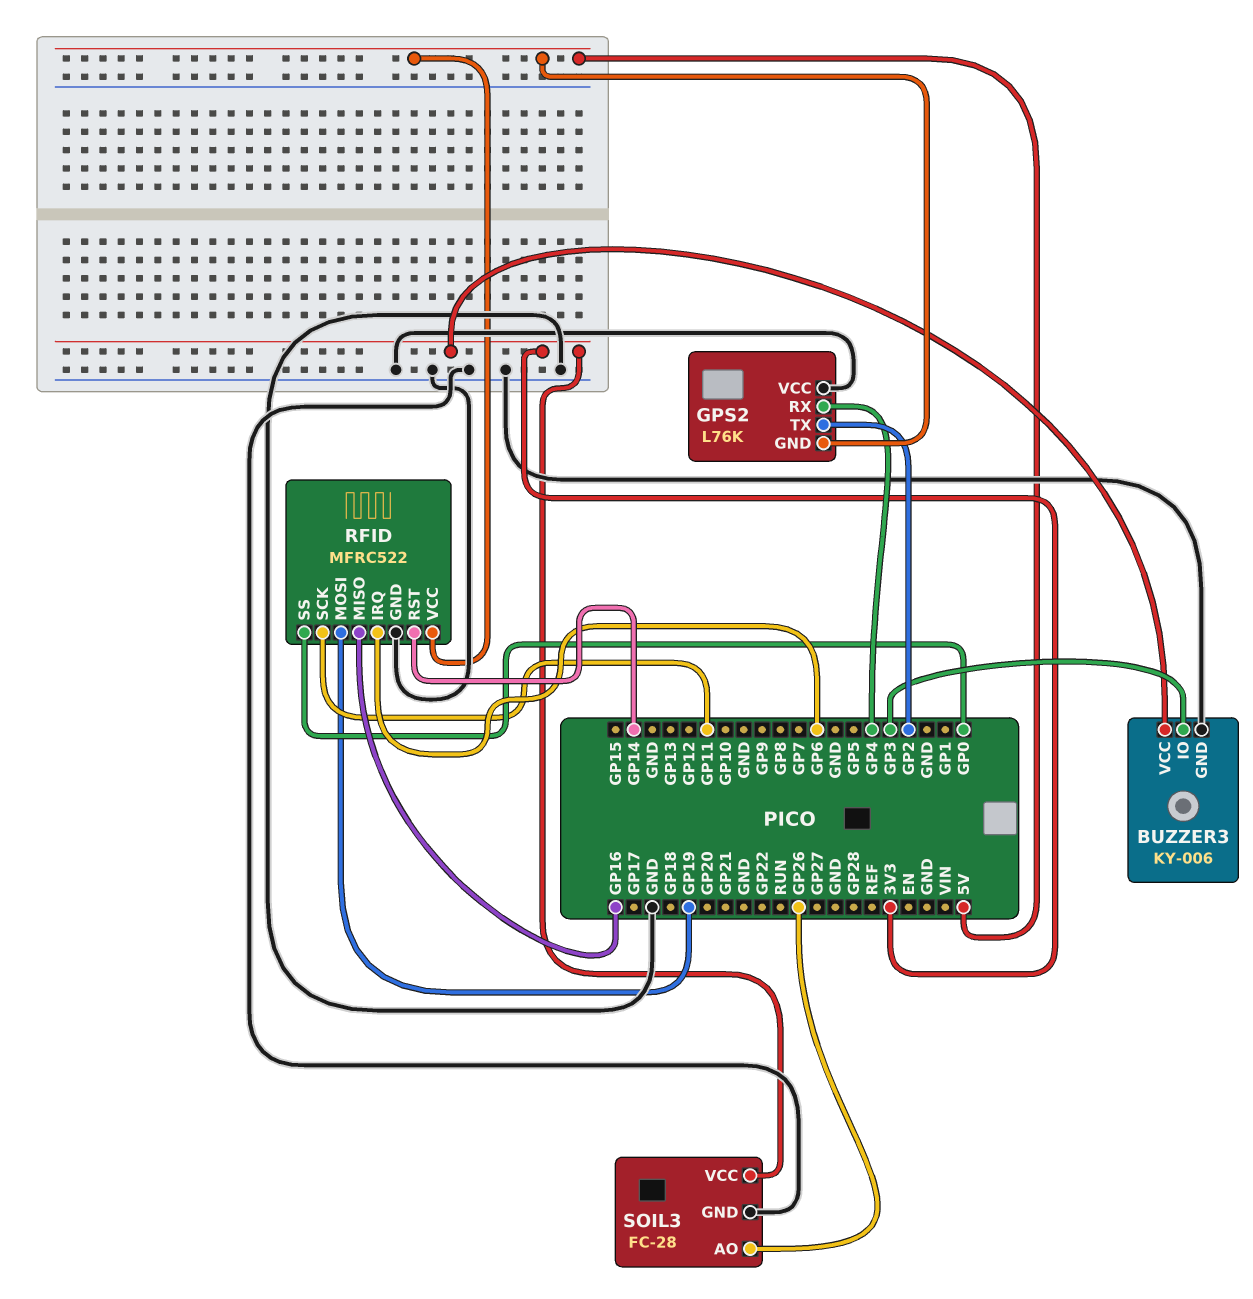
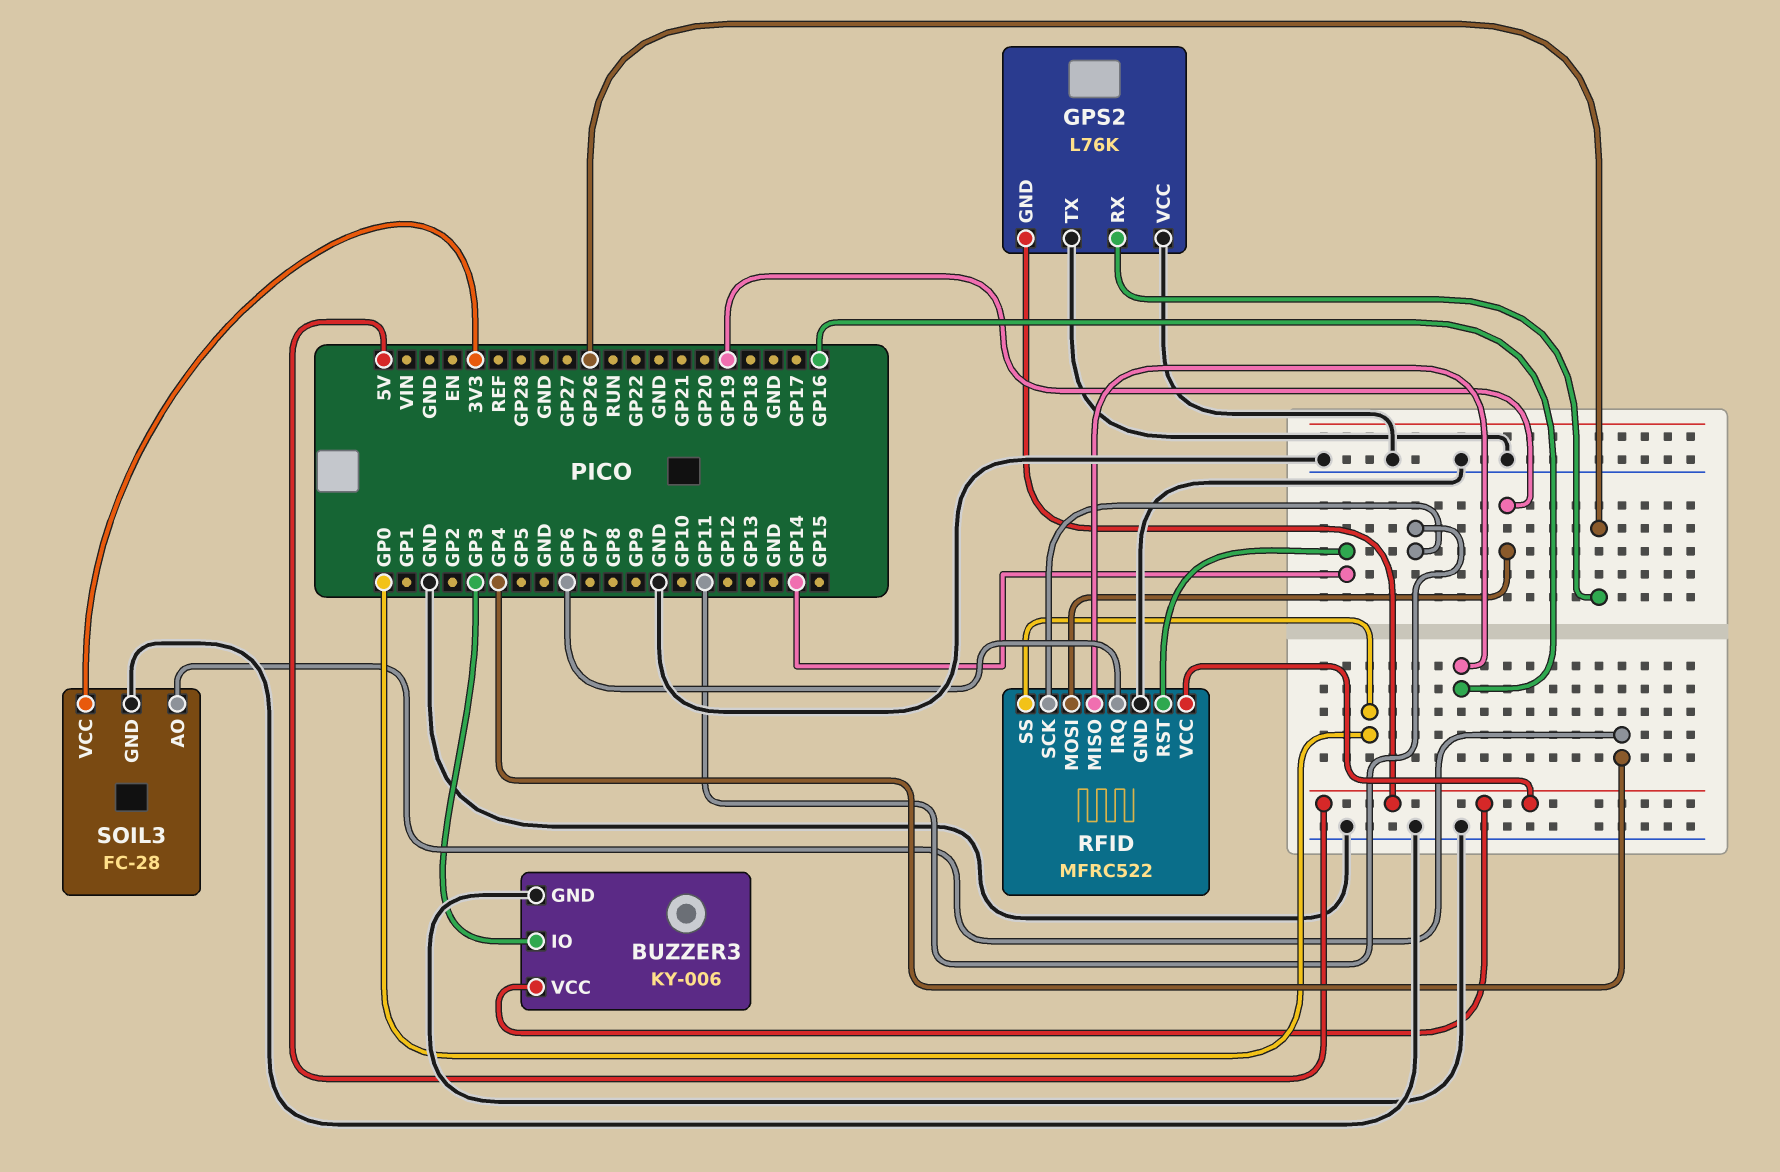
BUZZER3 pin VCC: 3V3 -> 5V
GPS2 pin RX: GP4 -> GP26
GPS2 pin TX: GP2 -> GND
SOIL3 pin AO: GP26 -> GP4

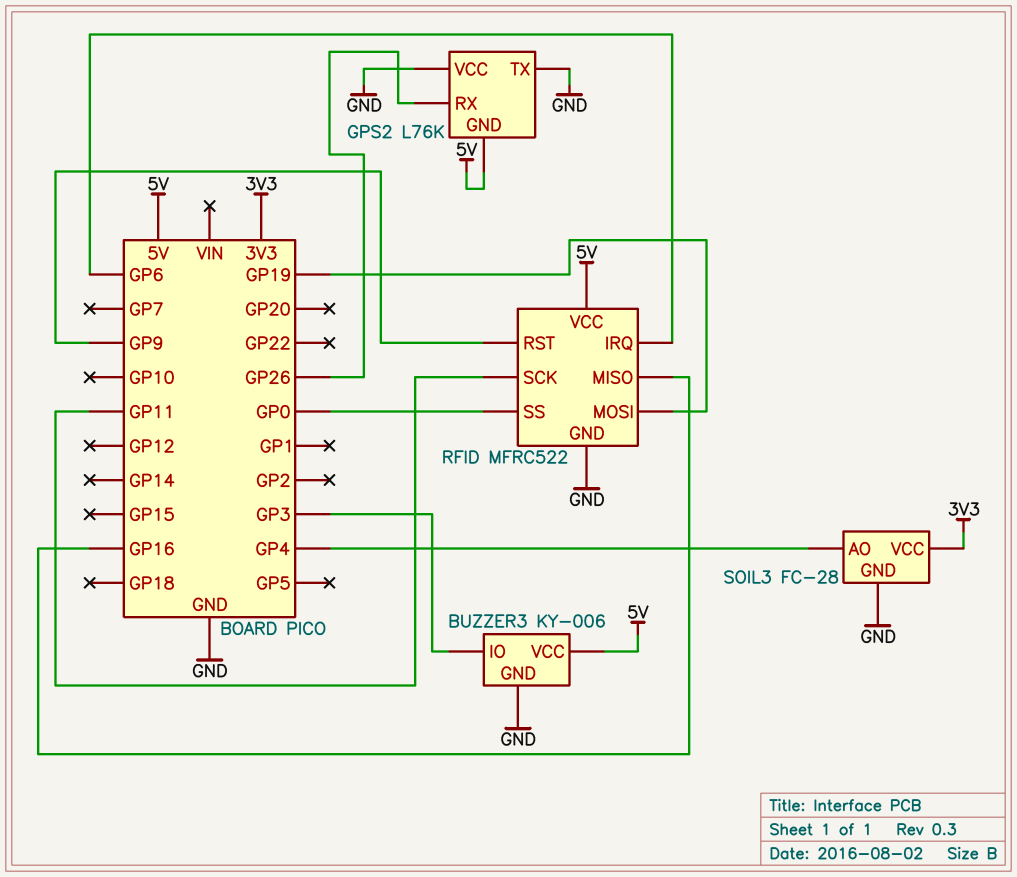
RFID pin RST: GP14 -> GP9

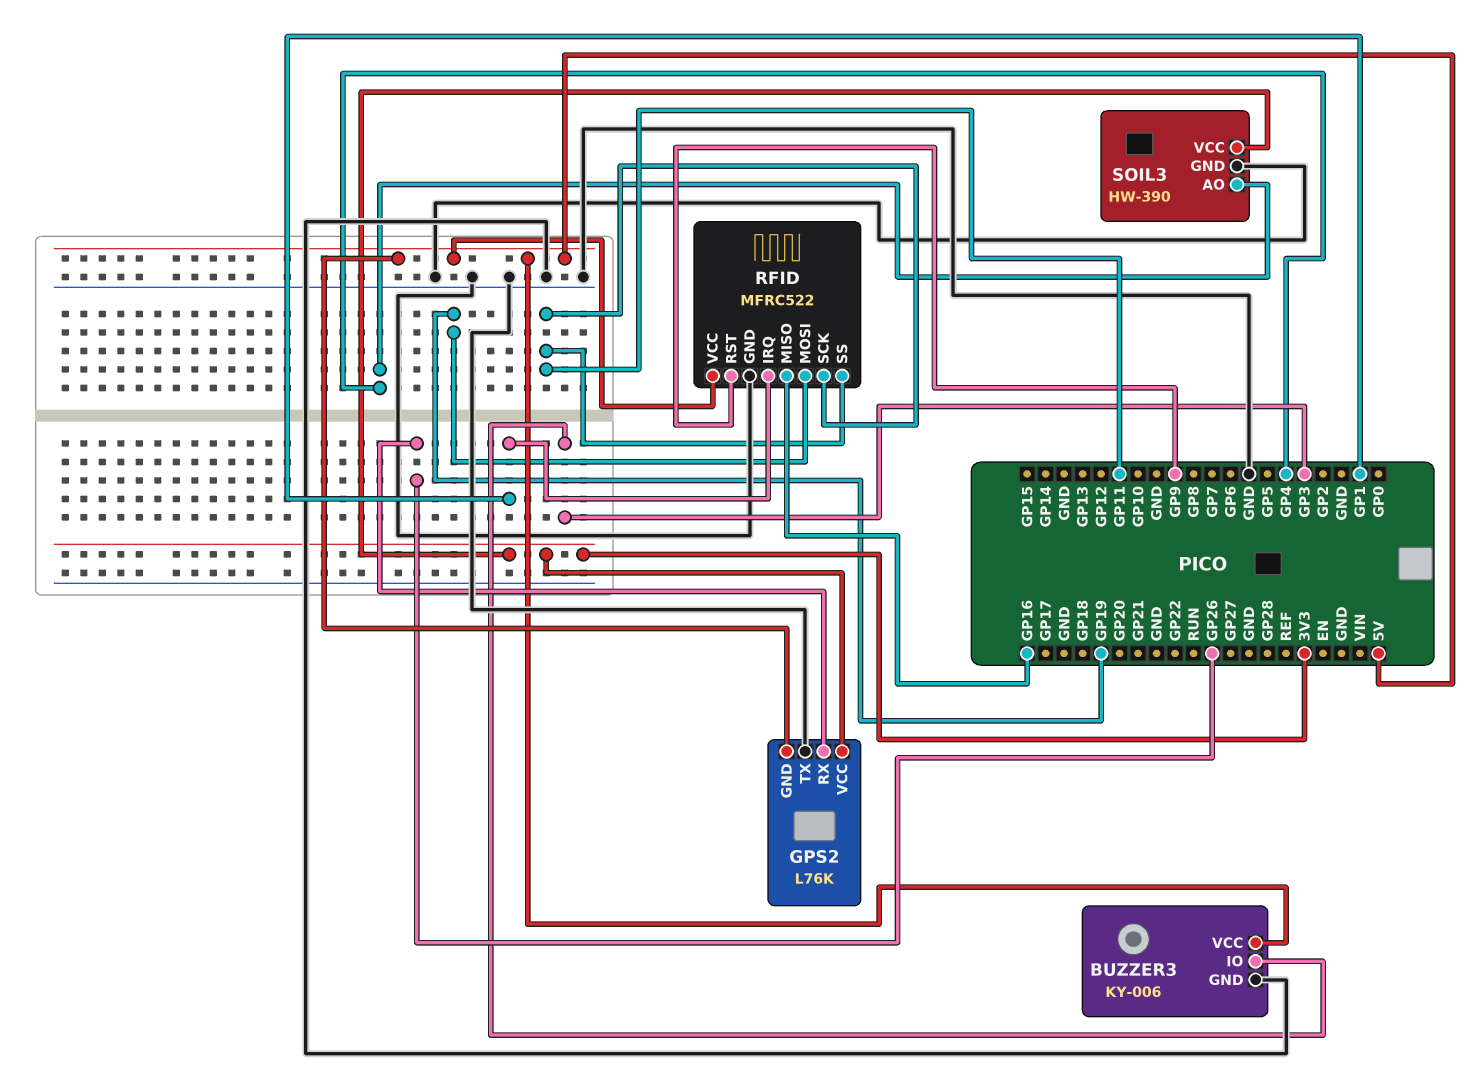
GPS2 pin VCC: GND -> 3V3
RFID pin IRQ: GP6 -> GP1
RFID pin SS: GP0 -> GP11
SOIL3: FC-28 -> HW-390

